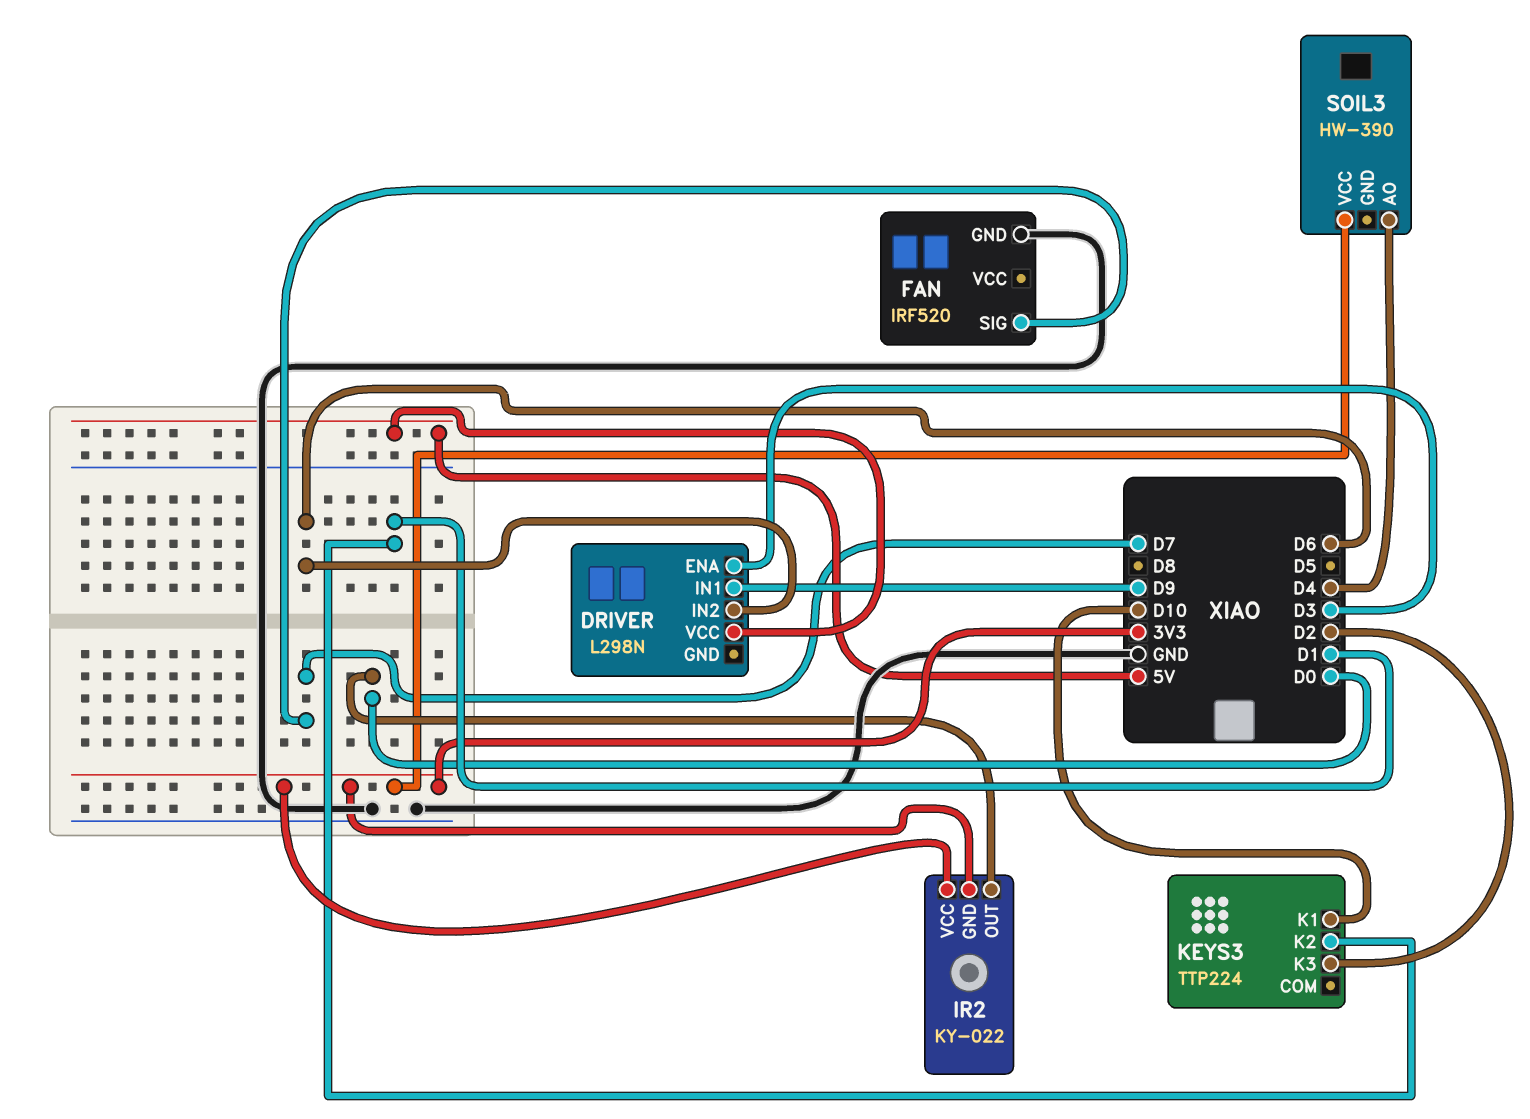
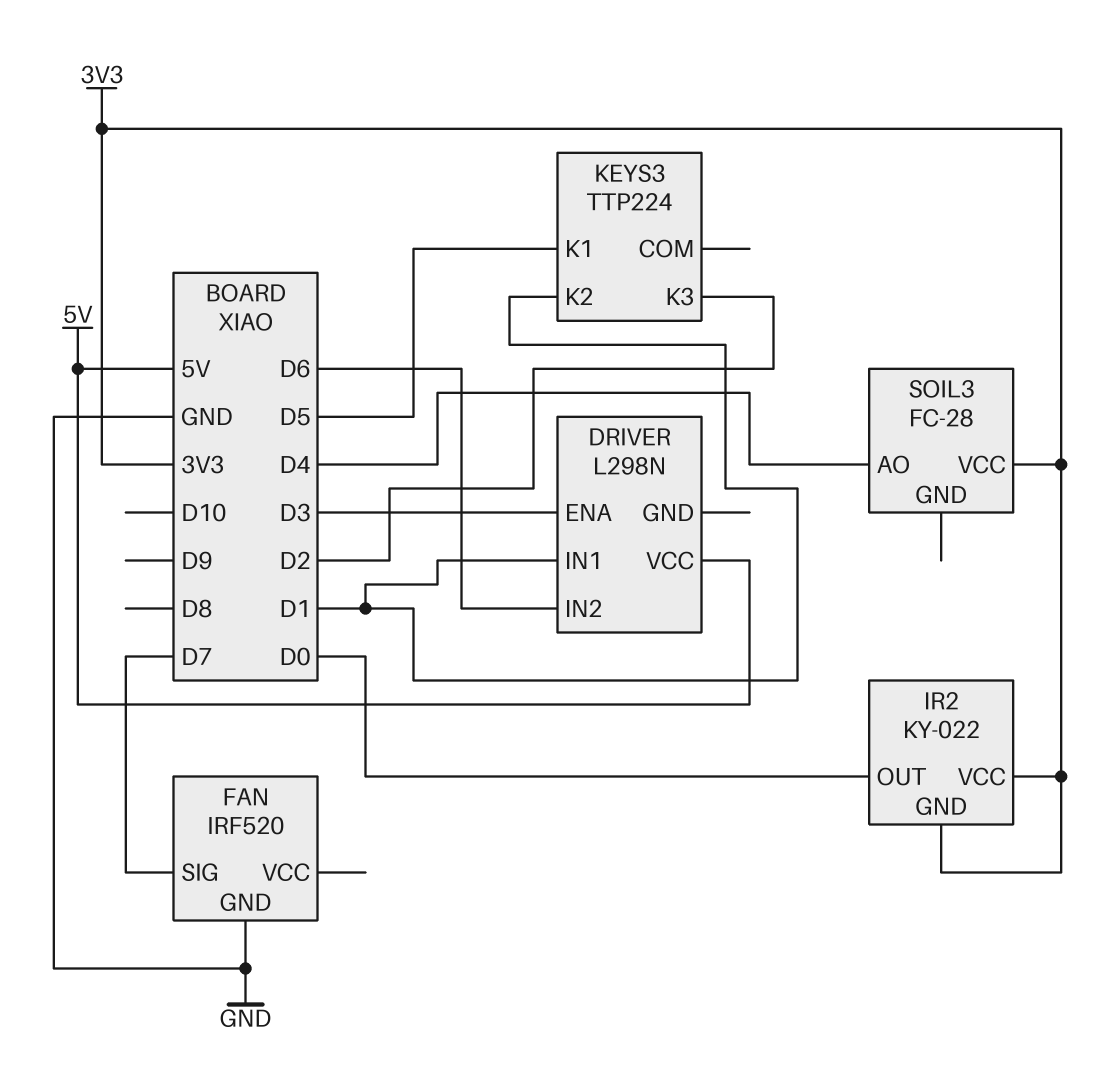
DRIVER pin IN1: D9 -> D1
KEYS3 pin K1: D10 -> D5
SOIL3: HW-390 -> FC-28

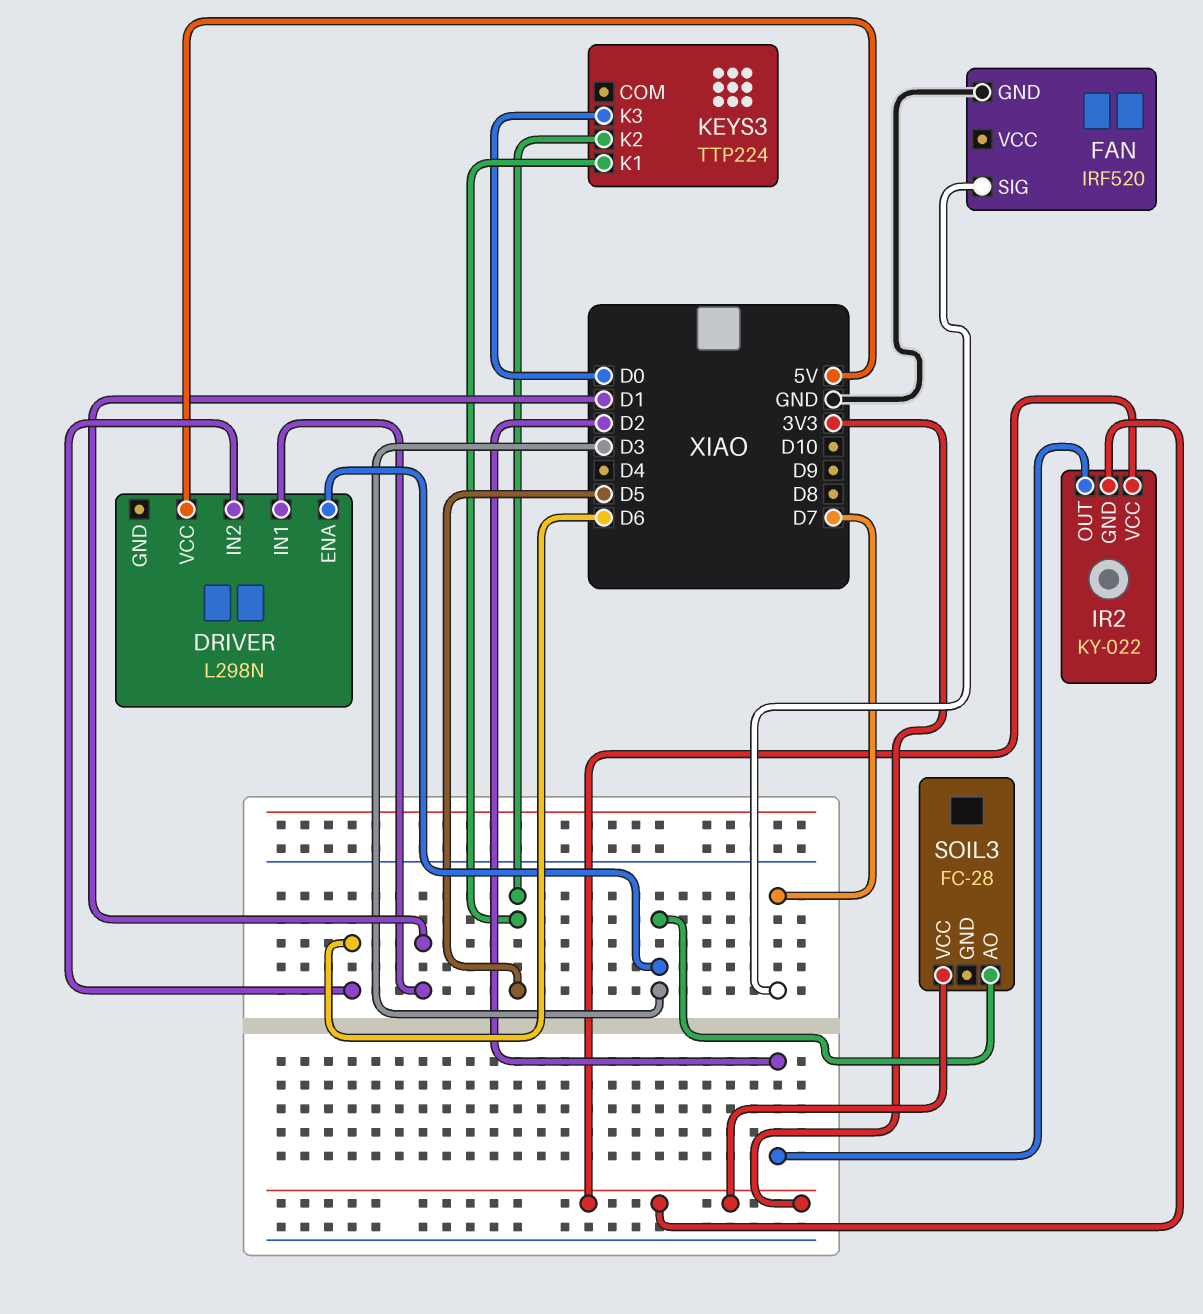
IR2 pin OUT: D0 -> D2
KEYS3 pin K2: D1 -> D5
KEYS3 pin K3: D2 -> D0
SOIL3 pin AO: D4 -> D3

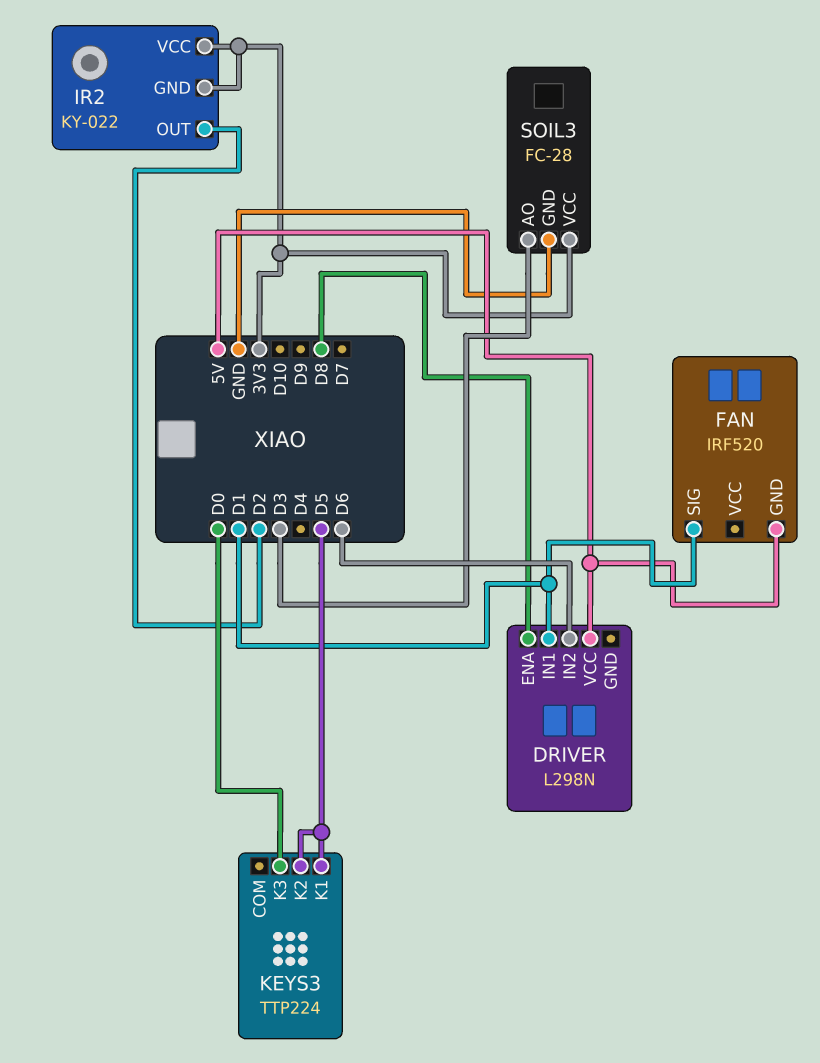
DRIVER pin ENA: D3 -> D8
FAN pin GND: GND -> 5V
FAN pin SIG: D7 -> D1
SOIL3 pin GND: none -> GND

